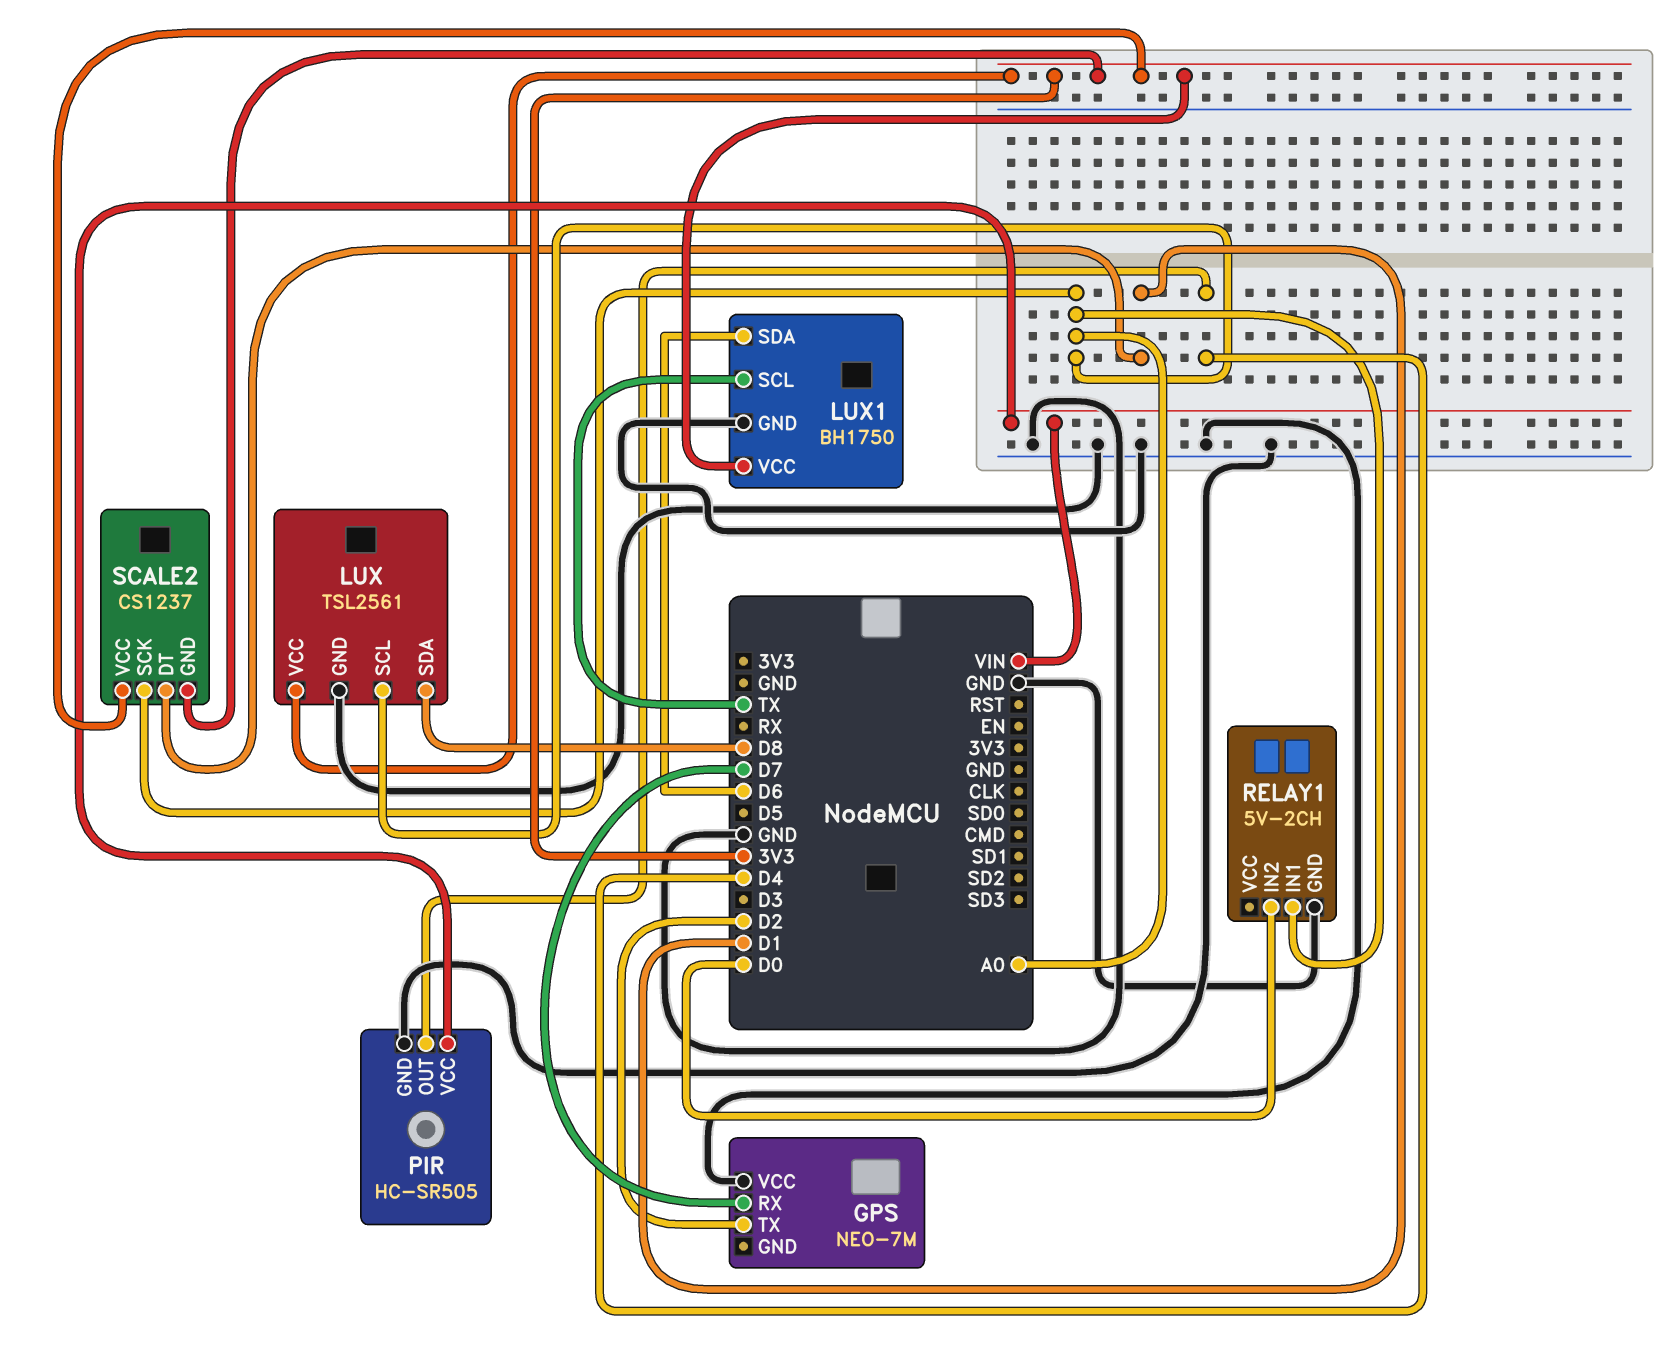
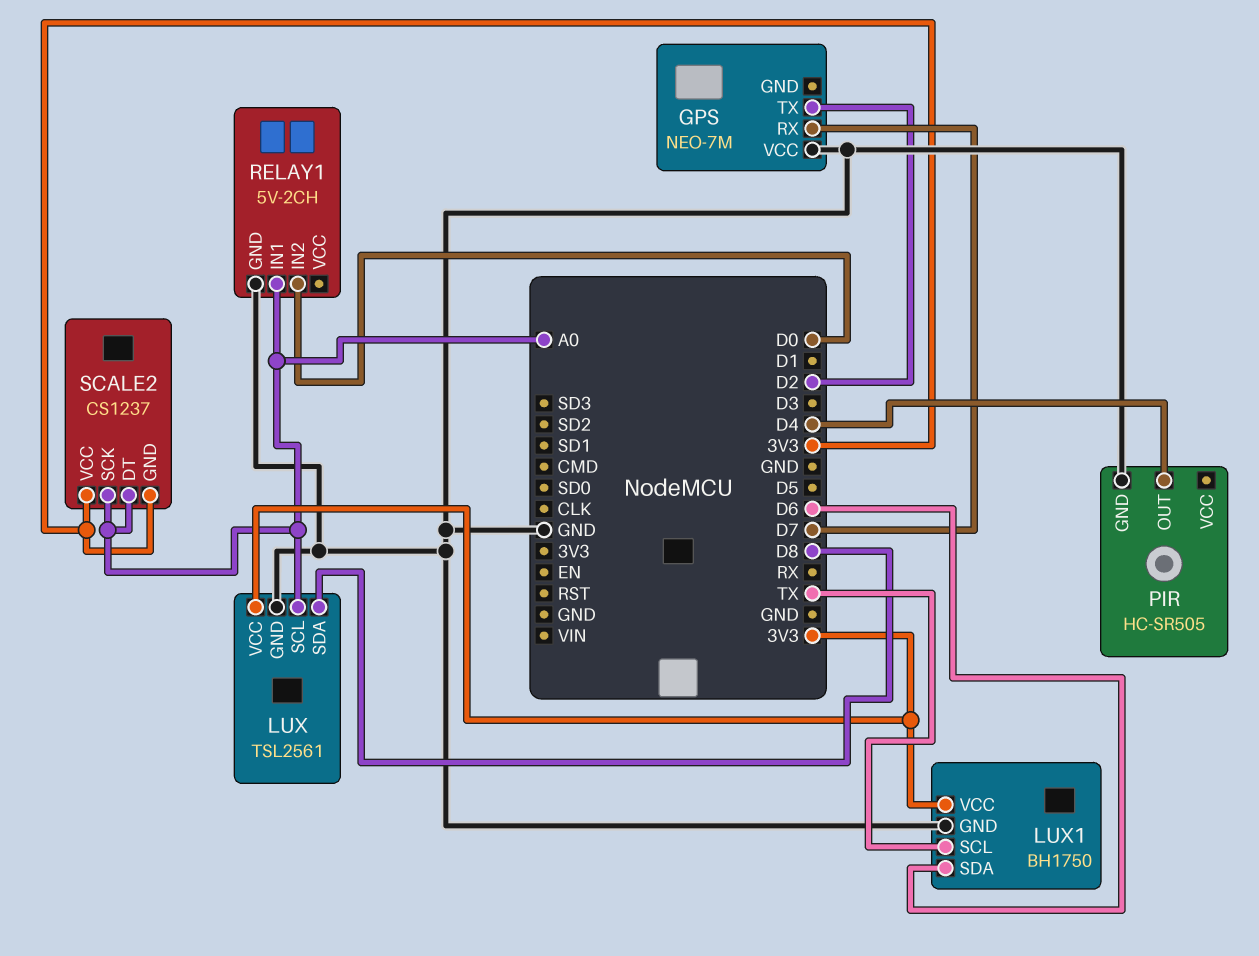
PIR pin VCC: VIN -> none
SCALE2 pin DT: D1 -> A0

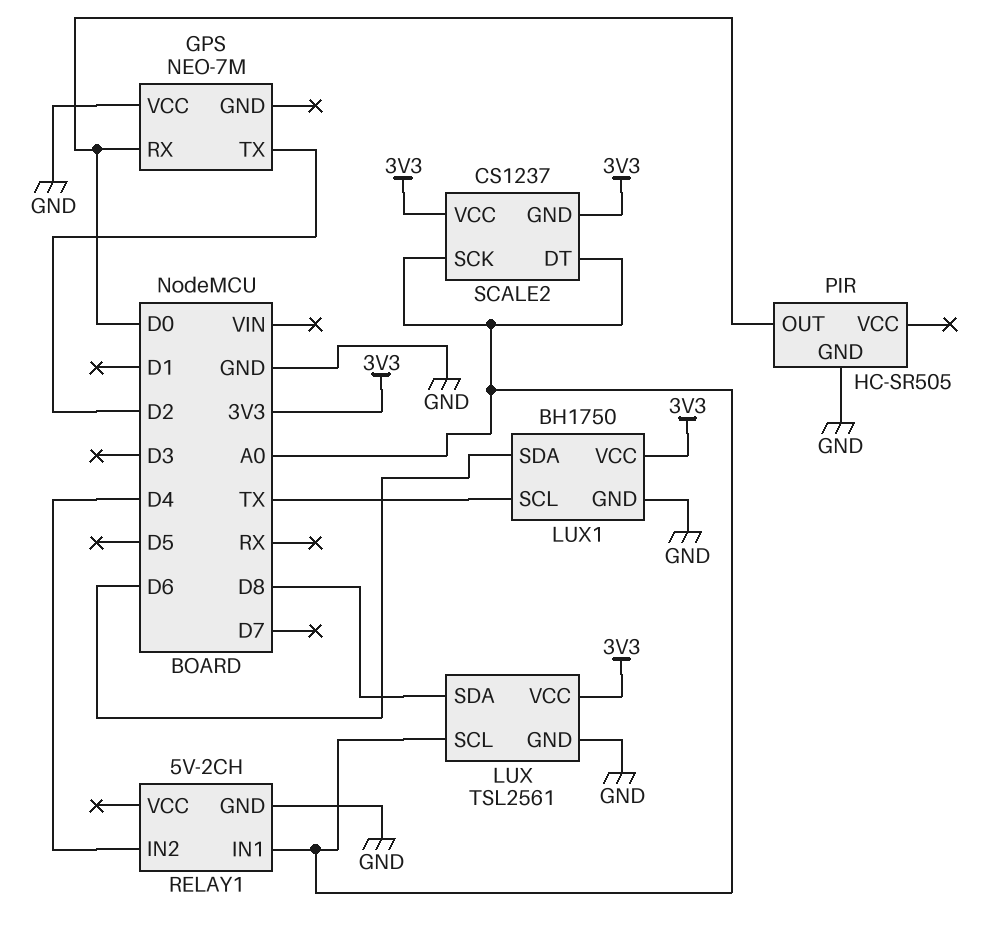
GPS pin RX: D7 -> D0
PIR pin OUT: D4 -> D0
RELAY1 pin IN2: D0 -> D4

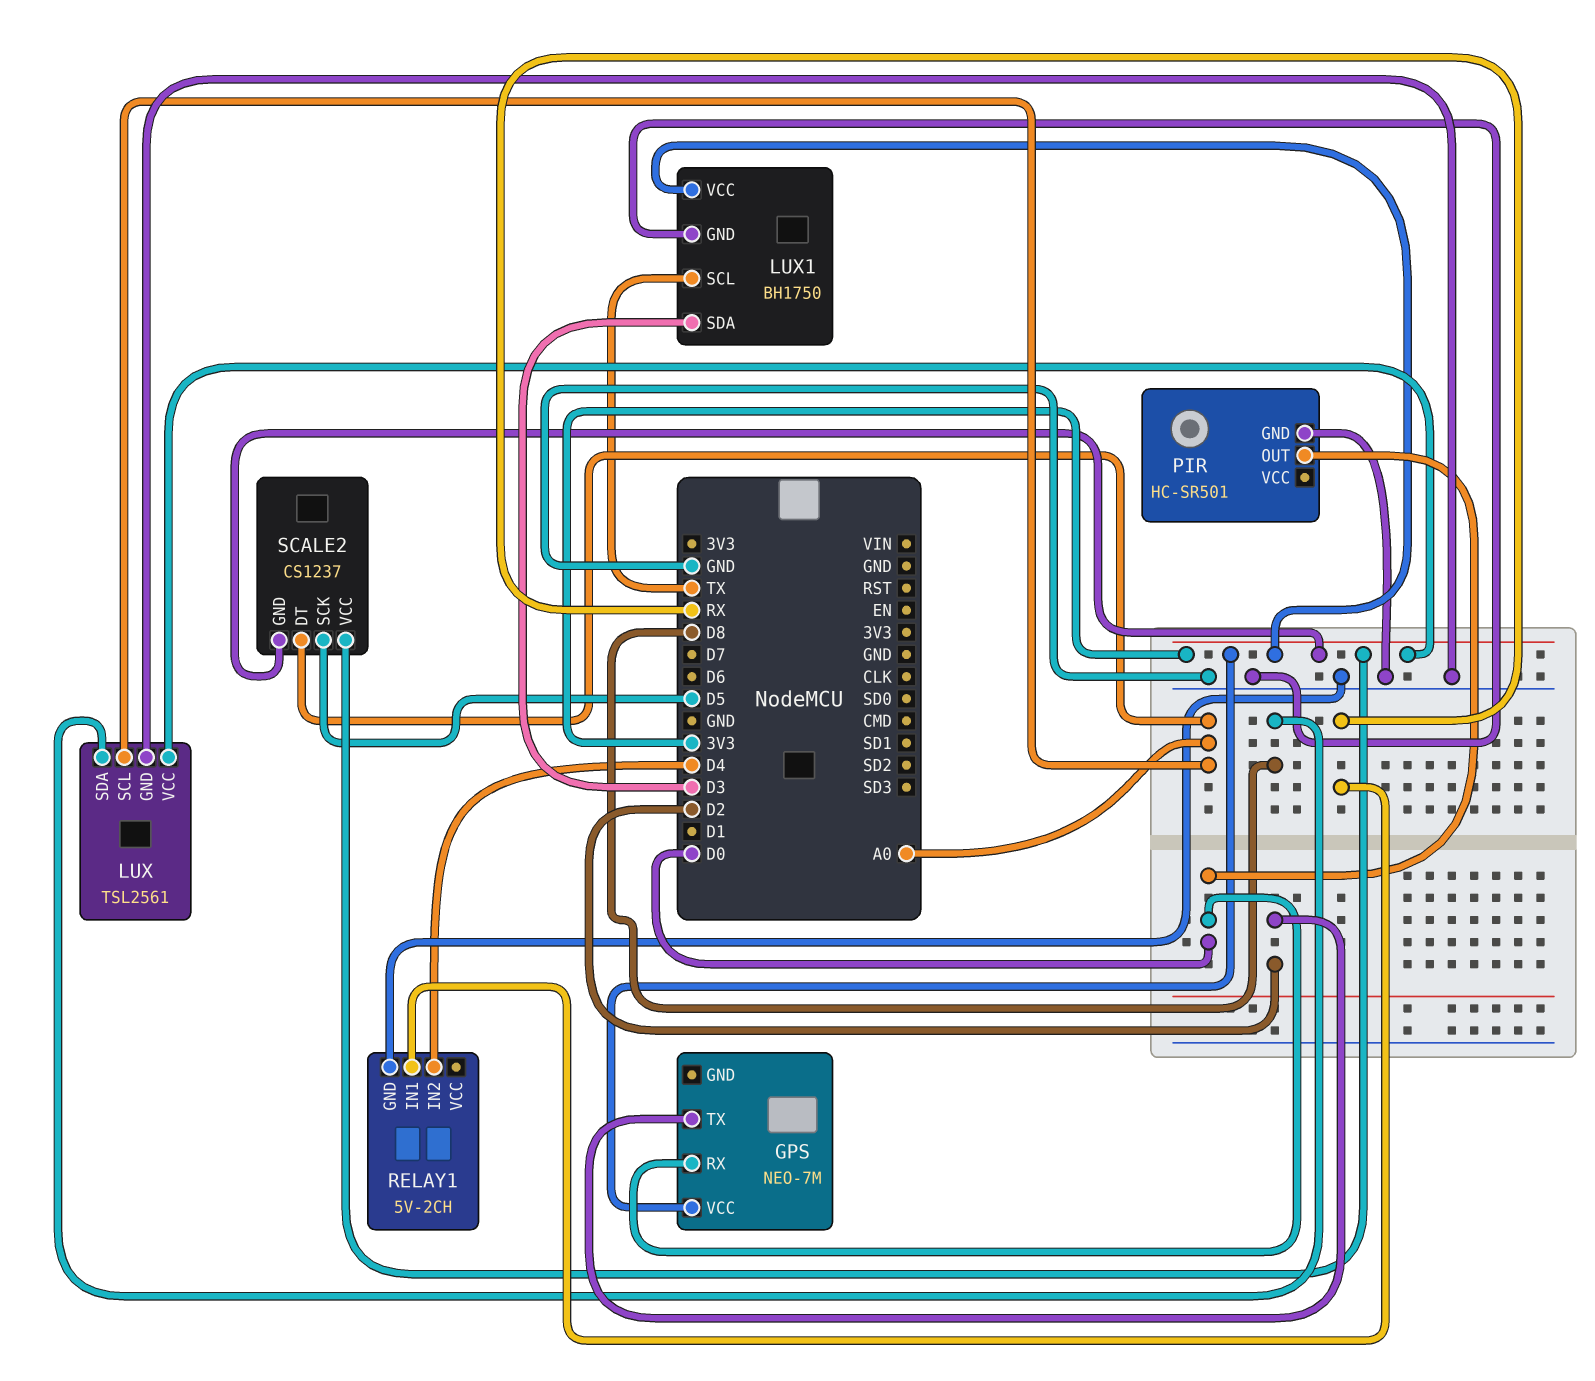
GPS pin VCC: GND -> 3V3
LUX1 pin SDA: D6 -> D3
PIR: HC-SR505 -> HC-SR501
RELAY1 pin IN1: A0 -> RX
SCALE2 pin SCK: A0 -> D5

